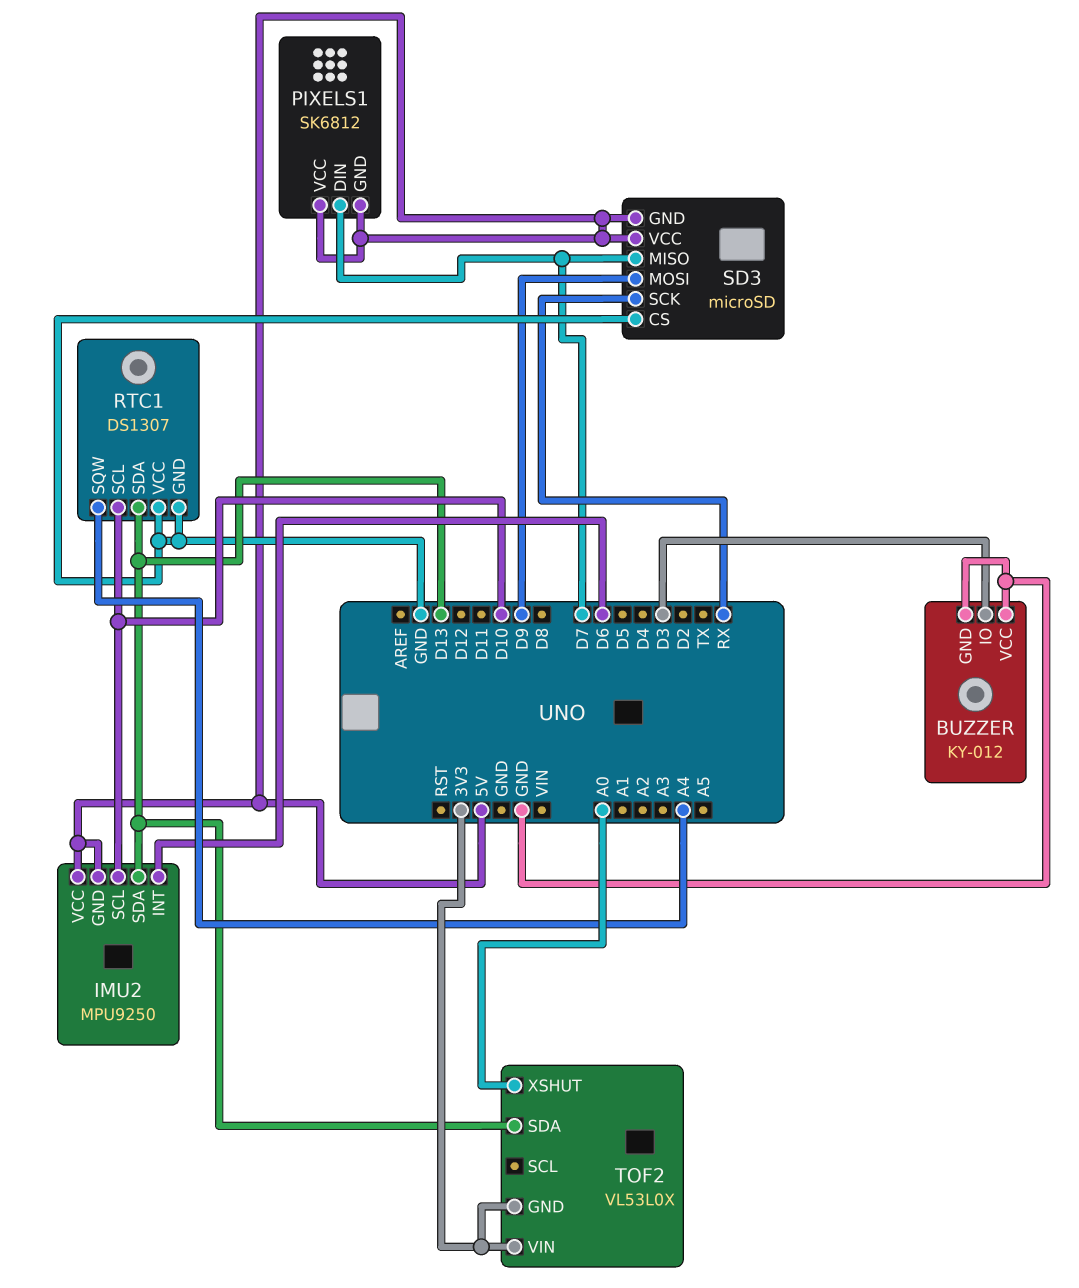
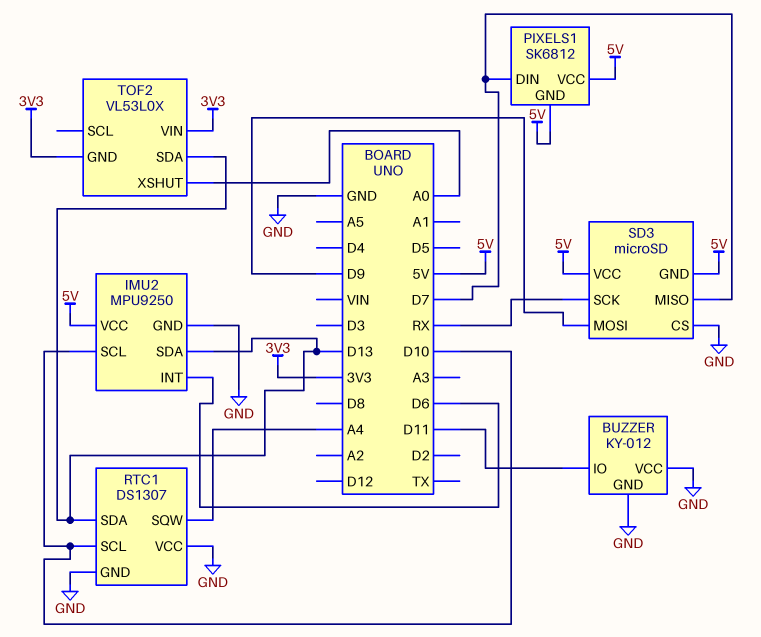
BUZZER pin IO: D3 -> D11
IMU2 pin GND: 5V -> GND

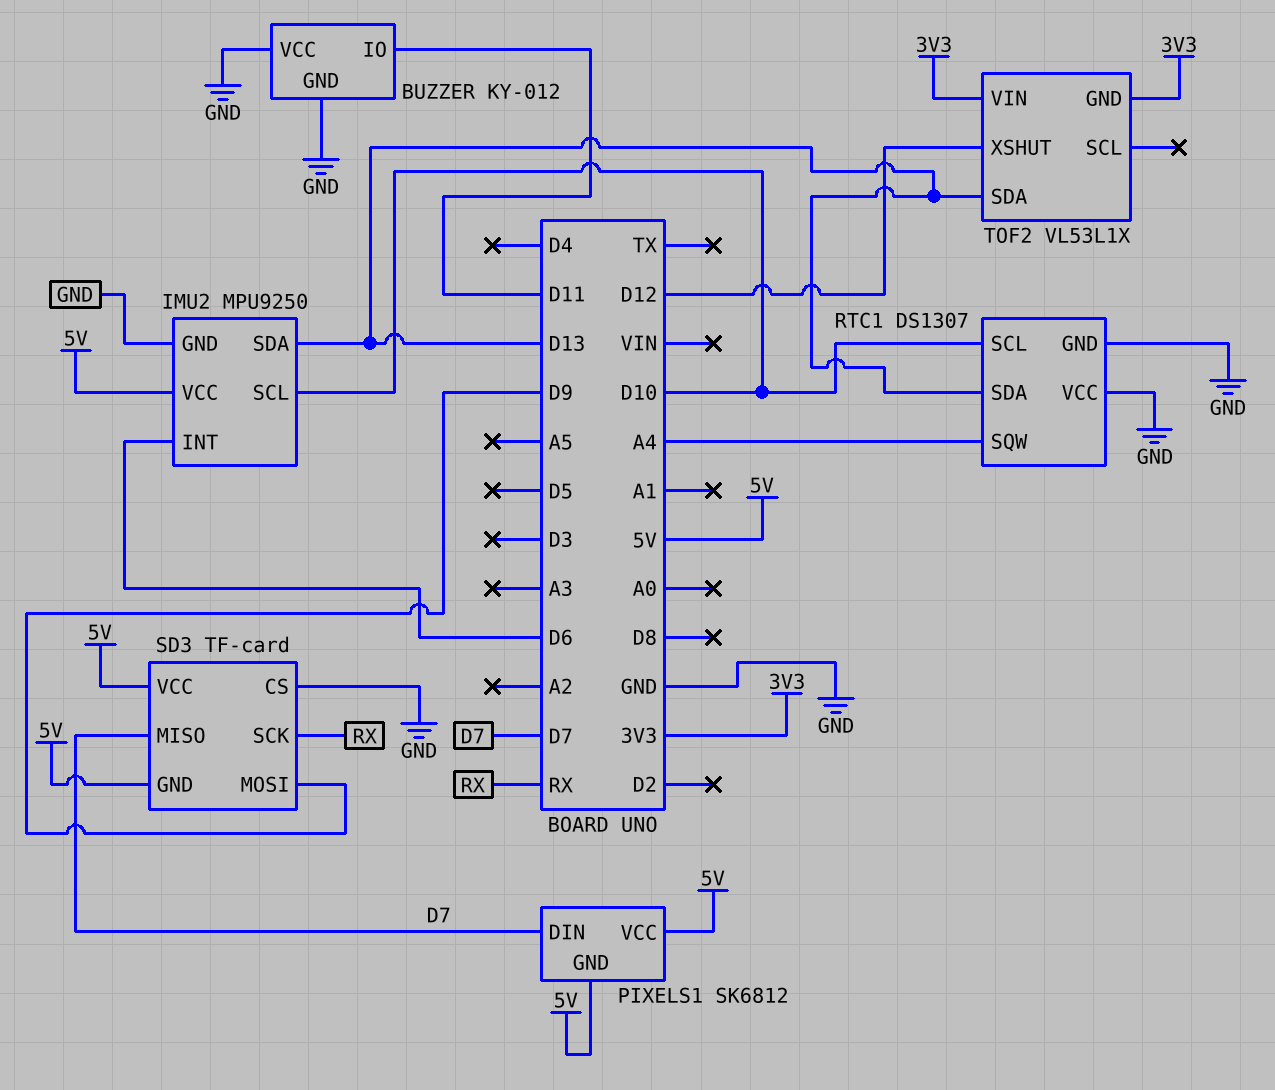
SD3: microSD -> TF-card
TOF2: VL53L0X -> VL53L1X
TOF2 pin XSHUT: A0 -> D12

